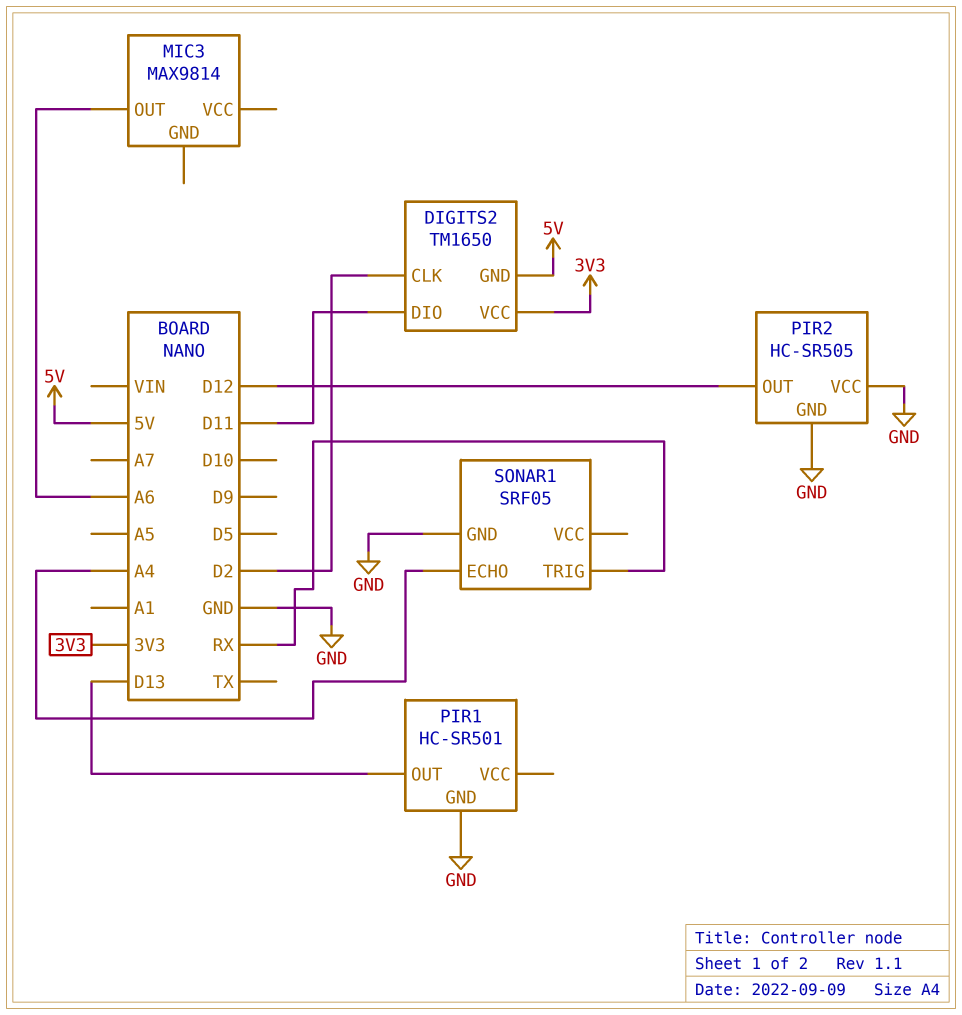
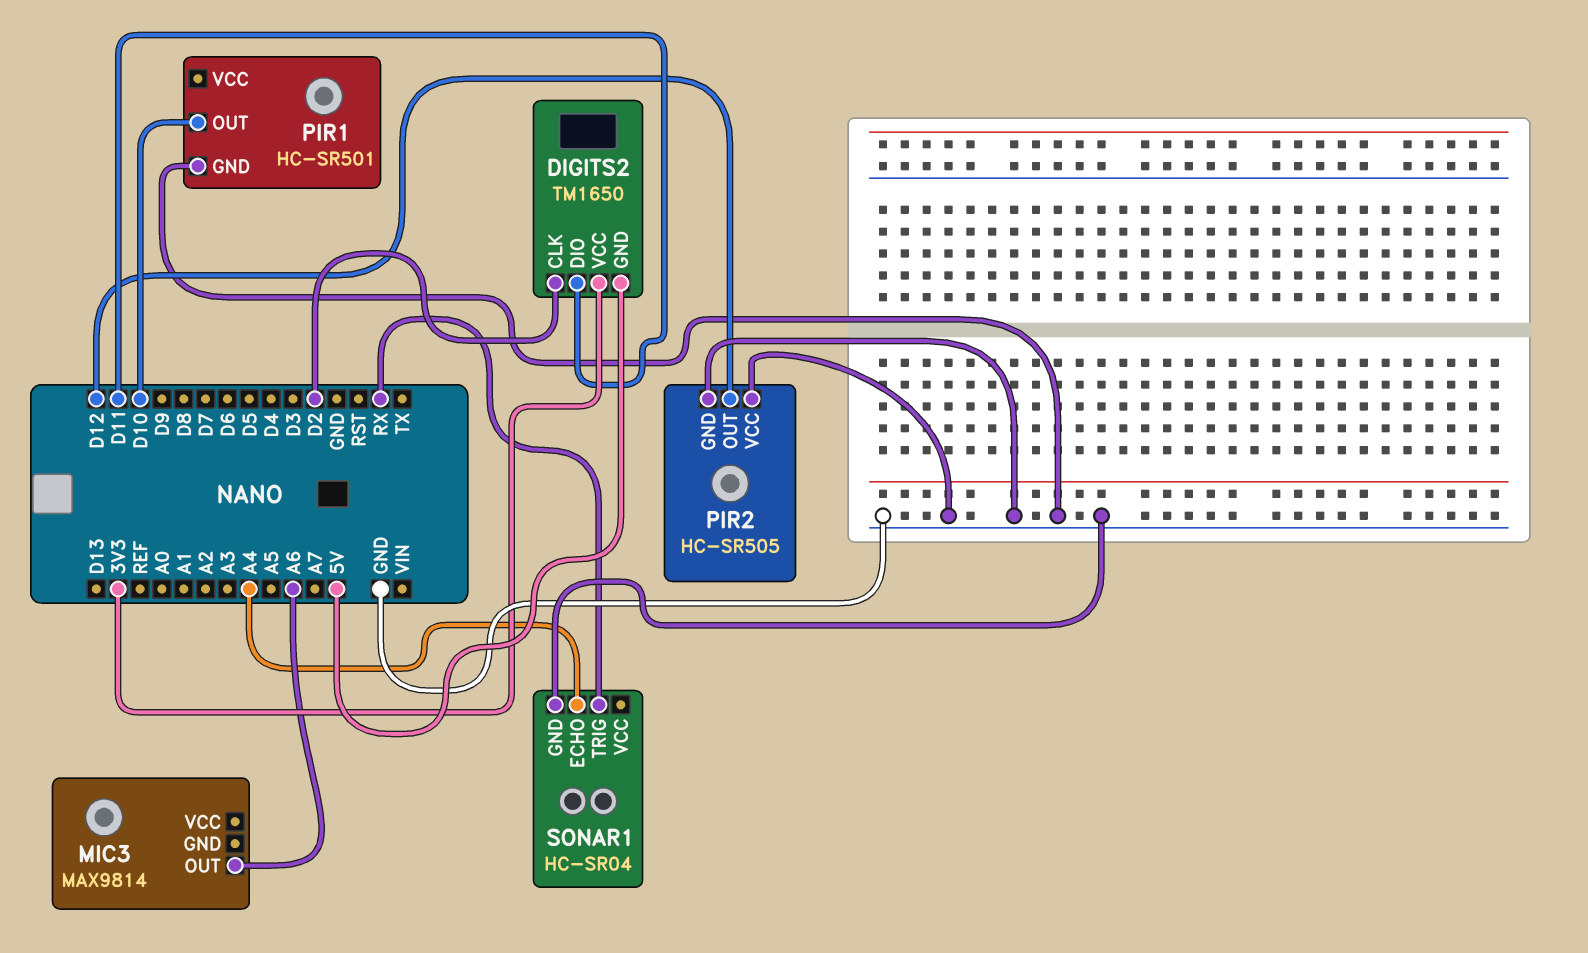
PIR1 pin OUT: D13 -> D10
SONAR1: SRF05 -> HC-SR04

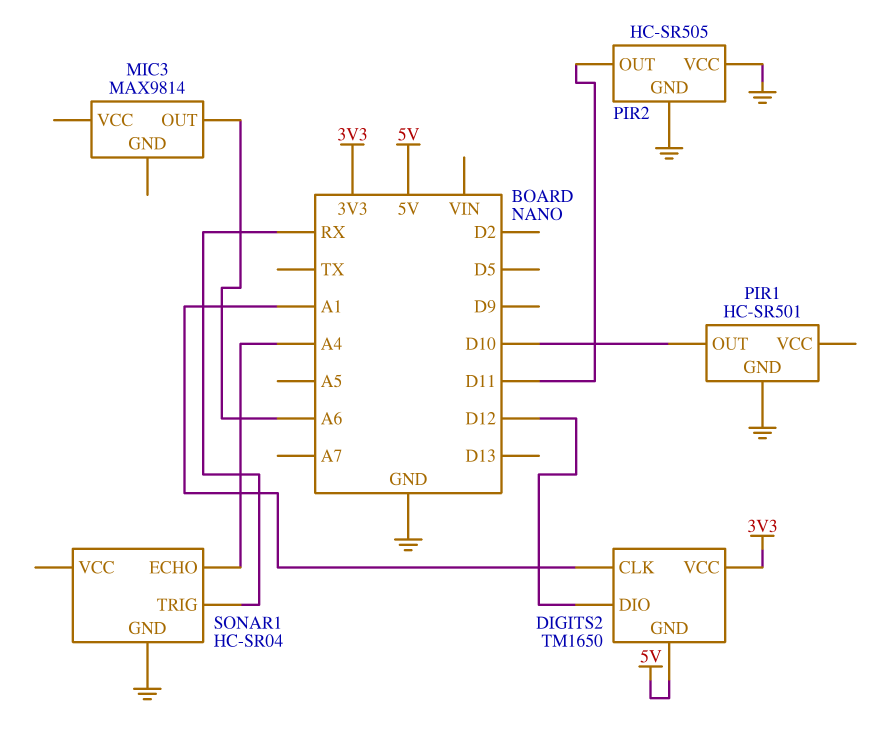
DIGITS2 pin CLK: D2 -> A1
DIGITS2 pin DIO: D11 -> D12
PIR2 pin OUT: D12 -> D11

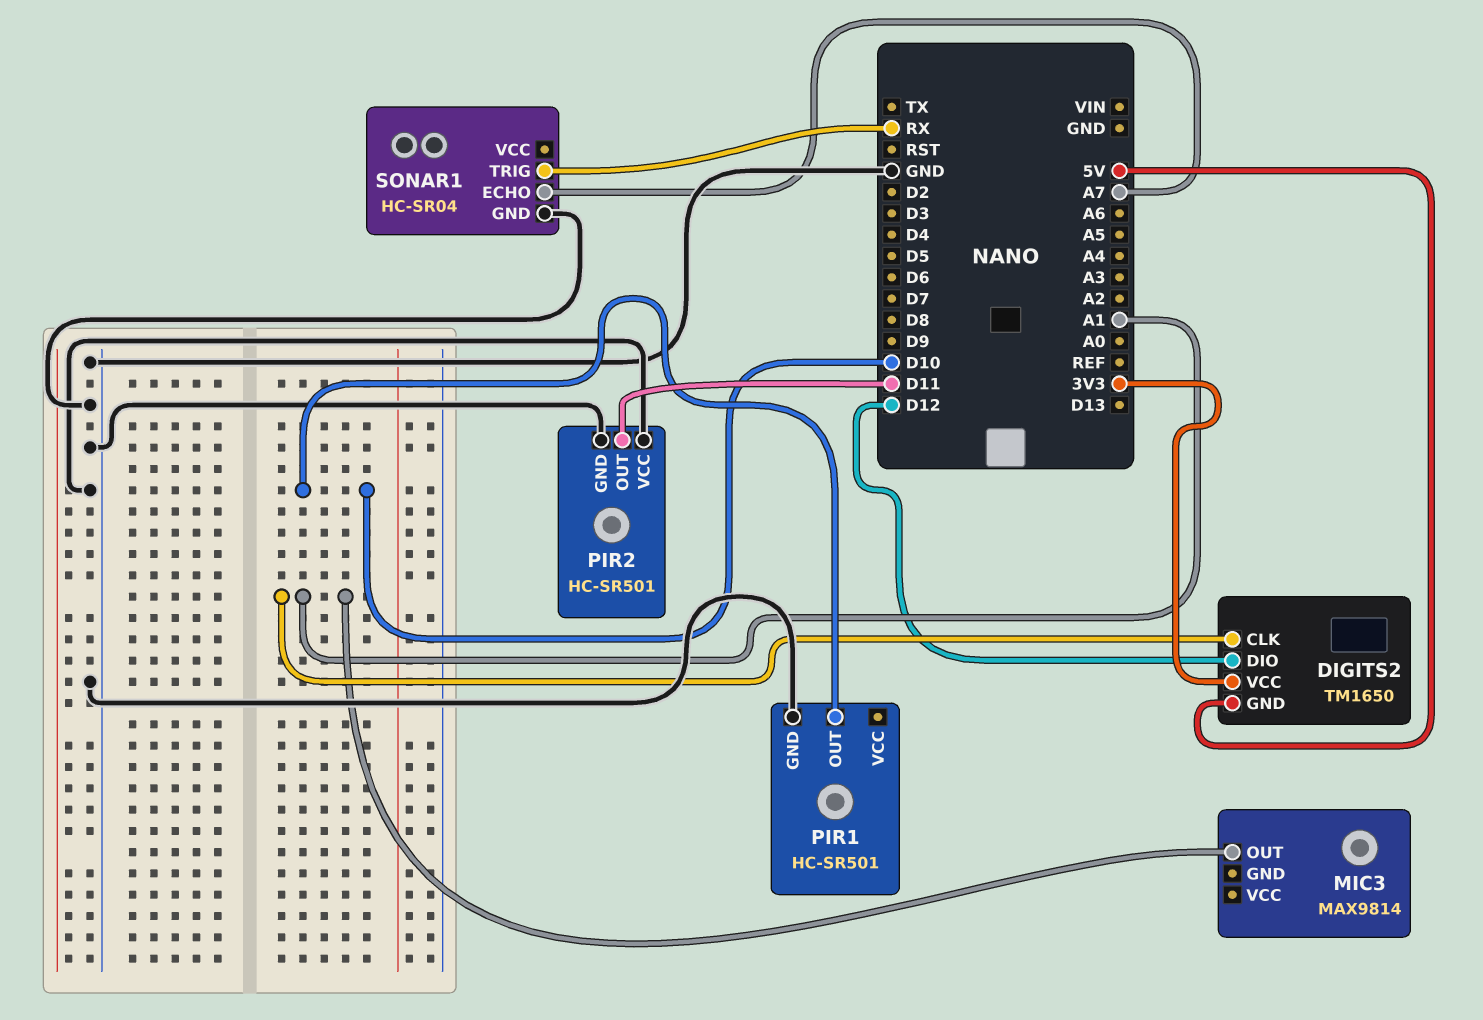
MIC3 pin OUT: A6 -> A1
PIR2: HC-SR505 -> HC-SR501
SONAR1 pin ECHO: A4 -> A7

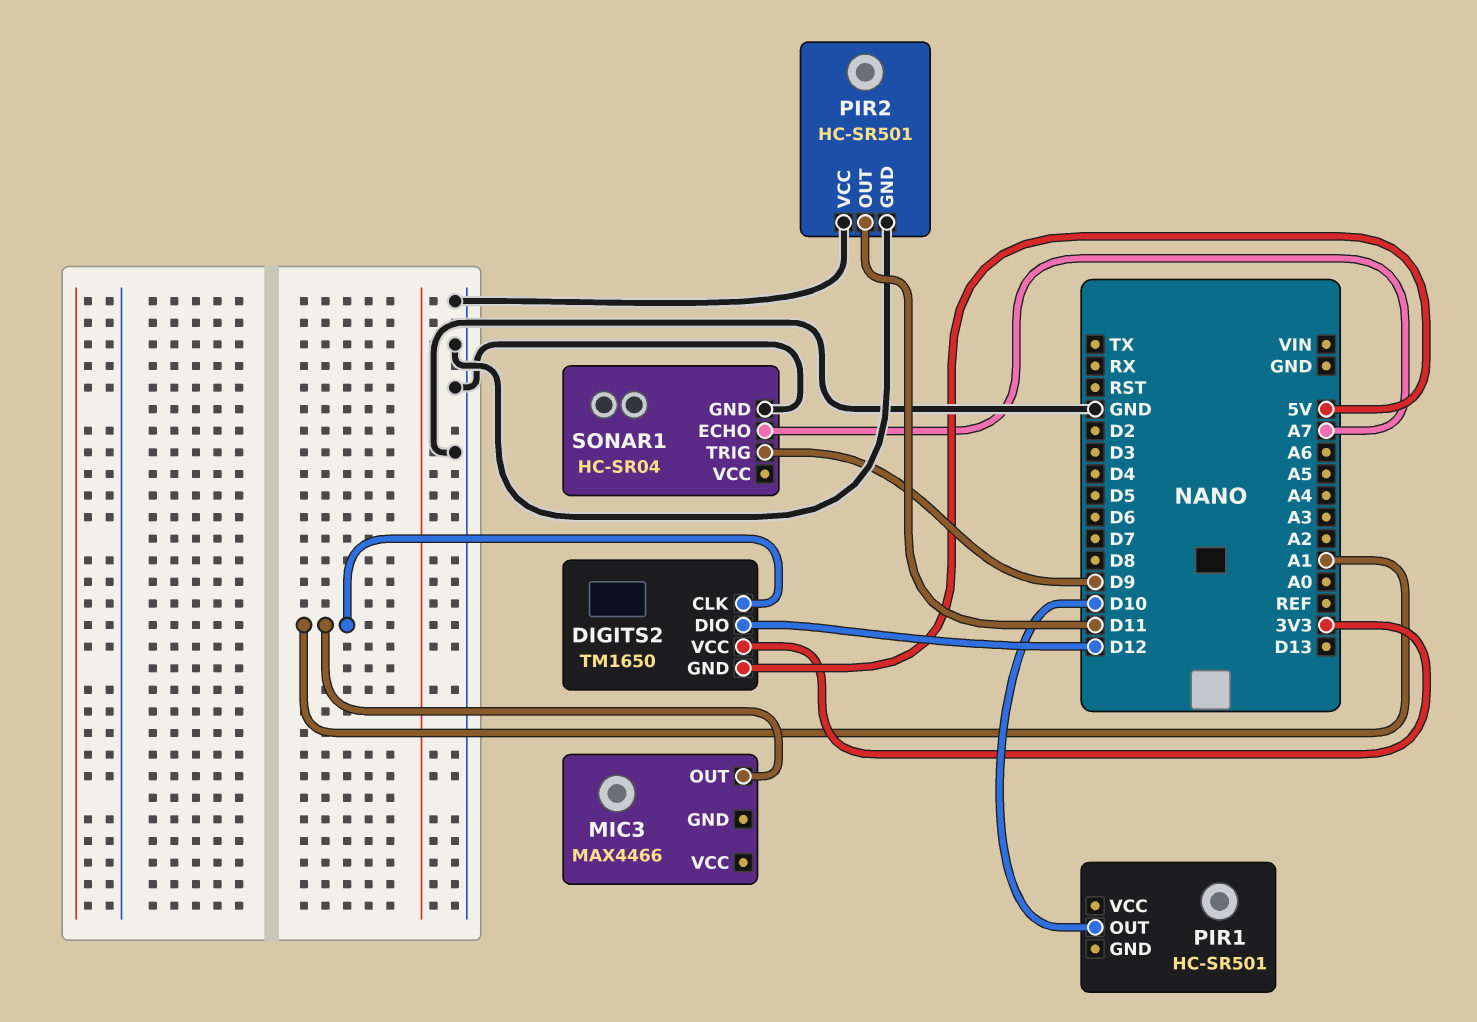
MIC3: MAX9814 -> MAX4466
PIR1 pin GND: GND -> none
SONAR1 pin TRIG: RX -> D9

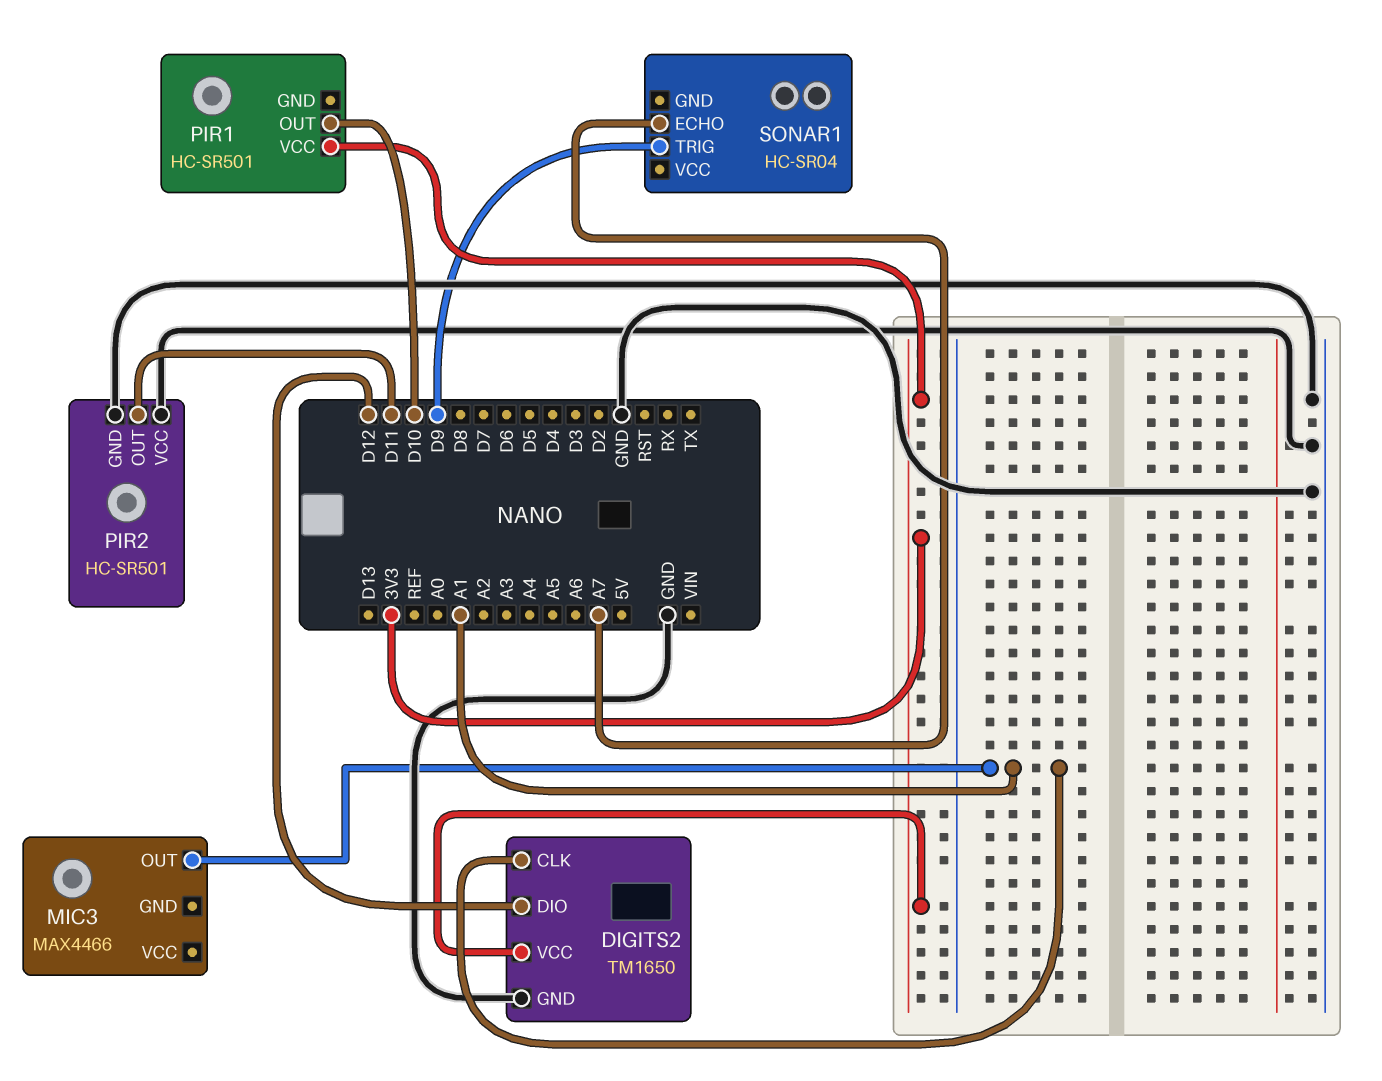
DIGITS2 pin GND: 5V -> GND
PIR1 pin VCC: none -> 3V3
SONAR1 pin GND: GND -> none

